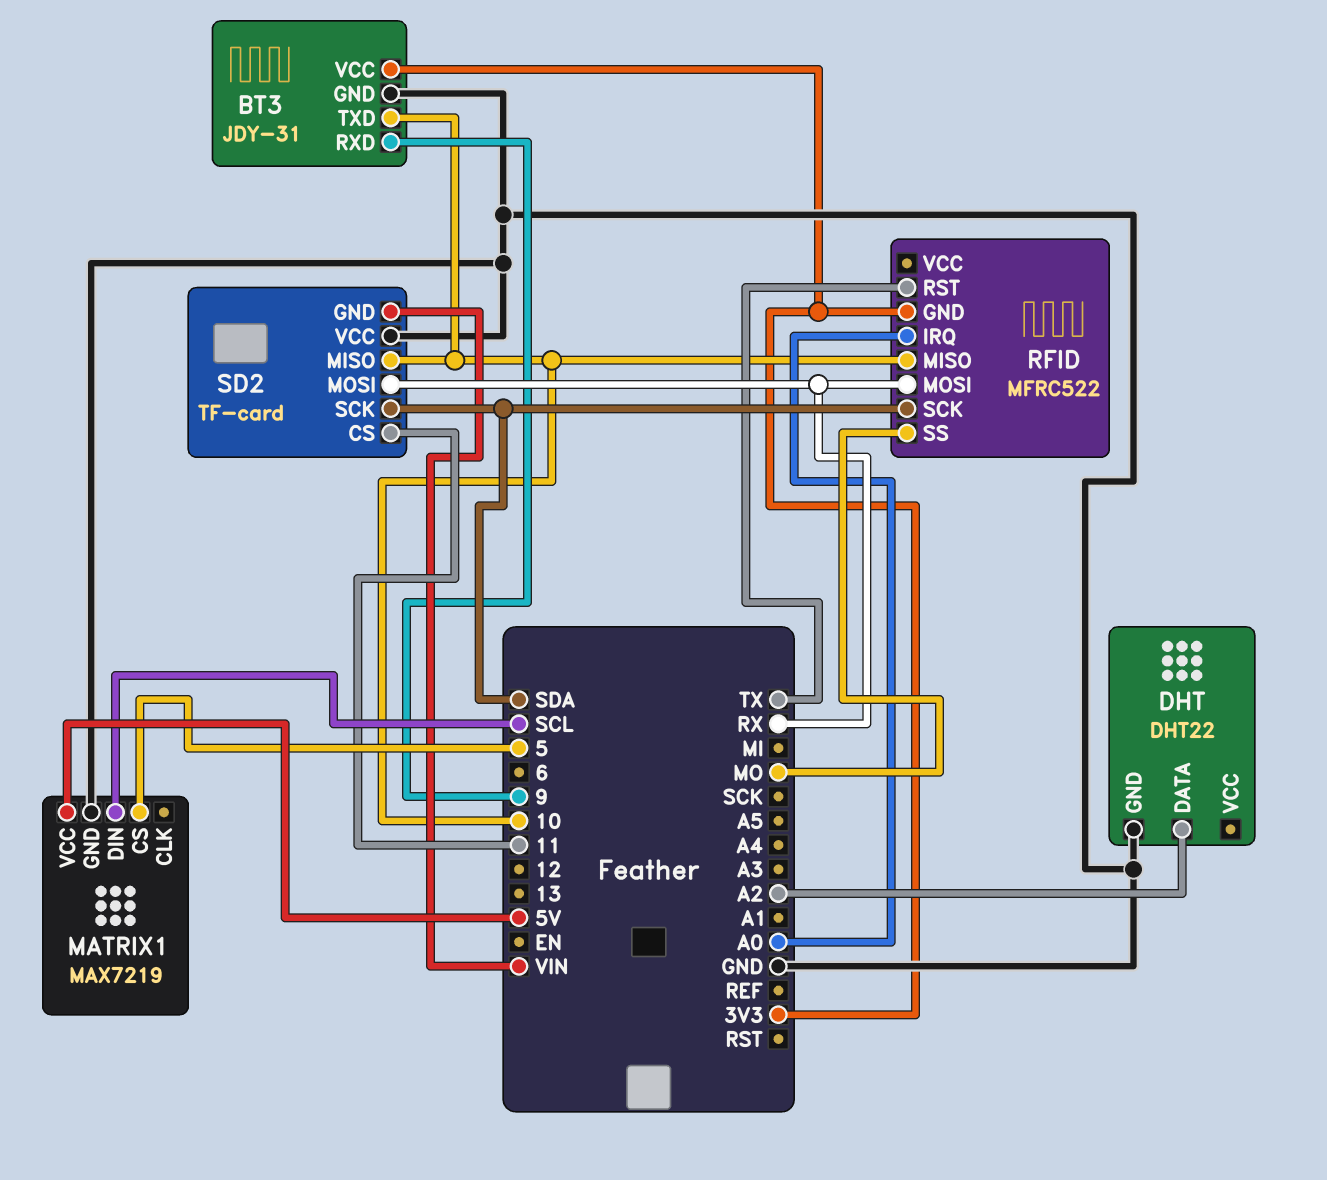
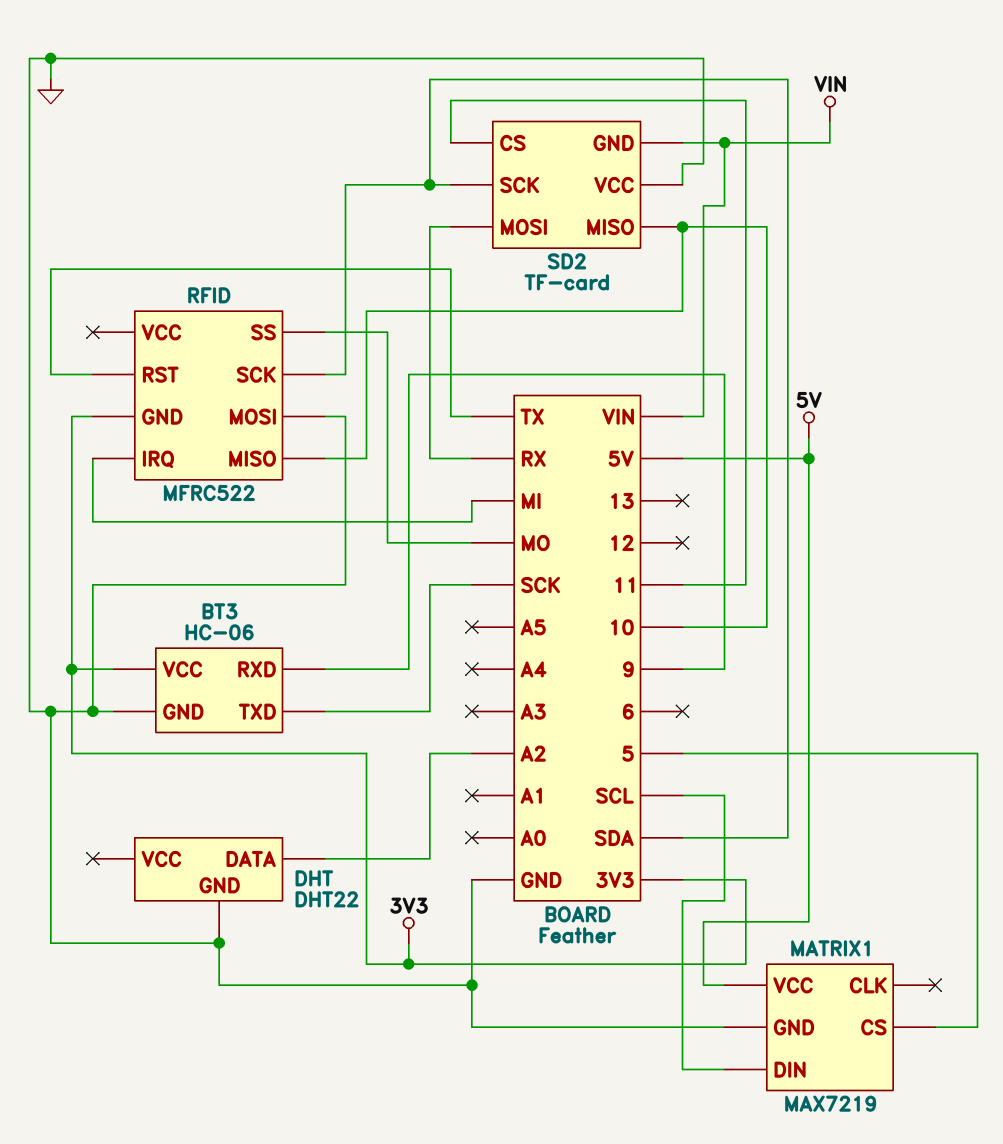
BT3: JDY-31 -> HC-06
BT3 pin TXD: 10 -> SCK
RFID pin IRQ: A0 -> MI
RFID pin MOSI: RX -> GND

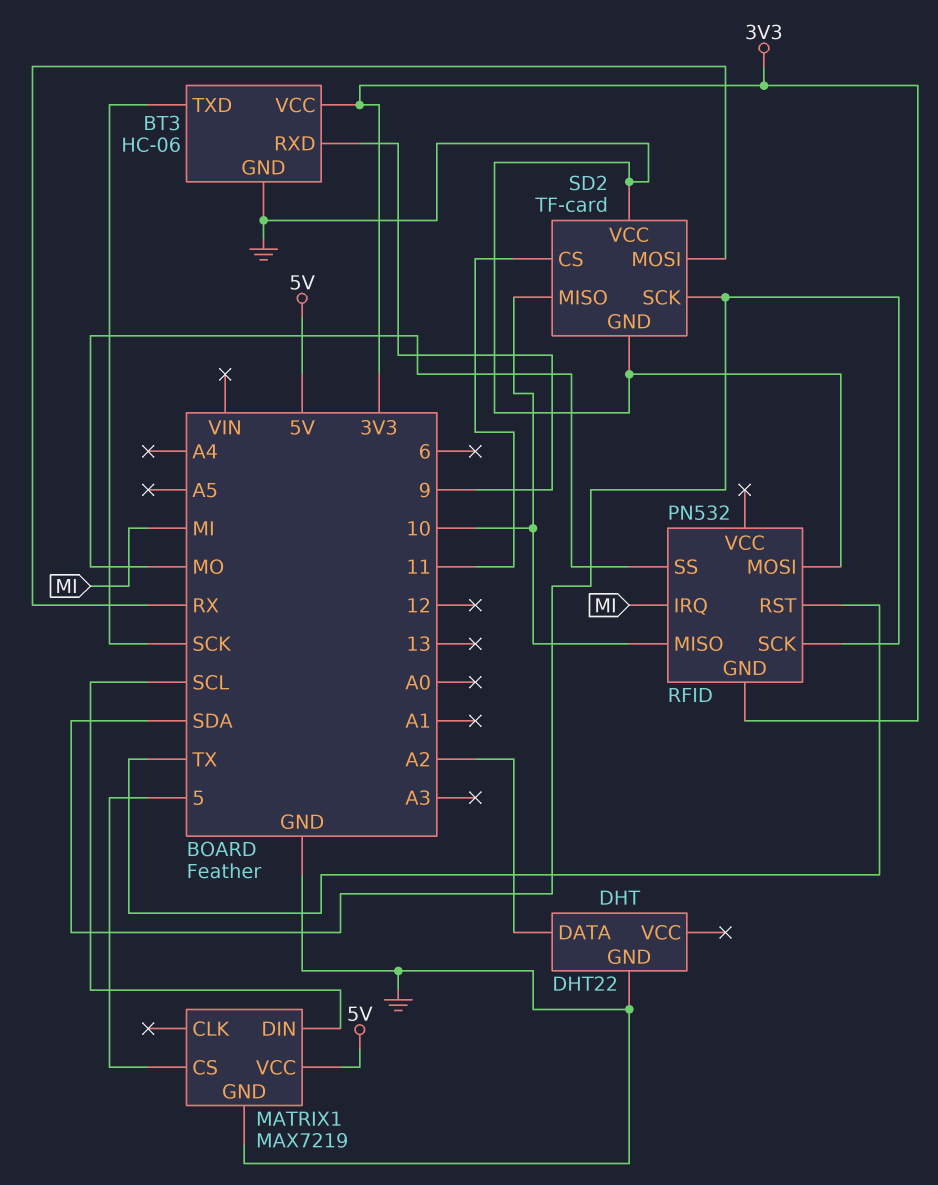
RFID: MFRC522 -> PN532
SD2 pin GND: VIN -> GND

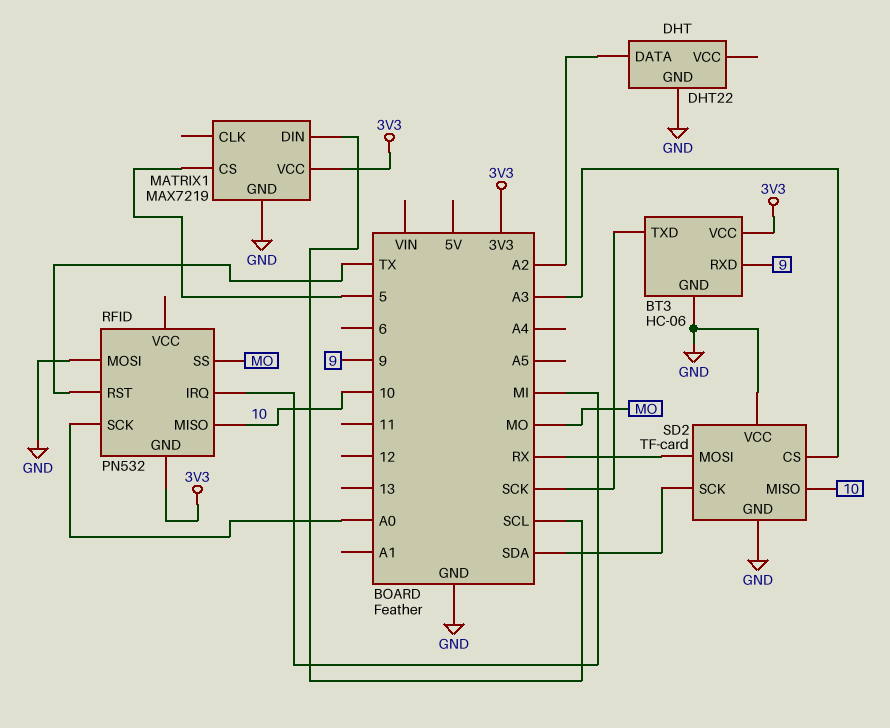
MATRIX1 pin VCC: 5V -> 3V3
RFID pin SCK: SDA -> A0
SD2 pin CS: 11 -> A3

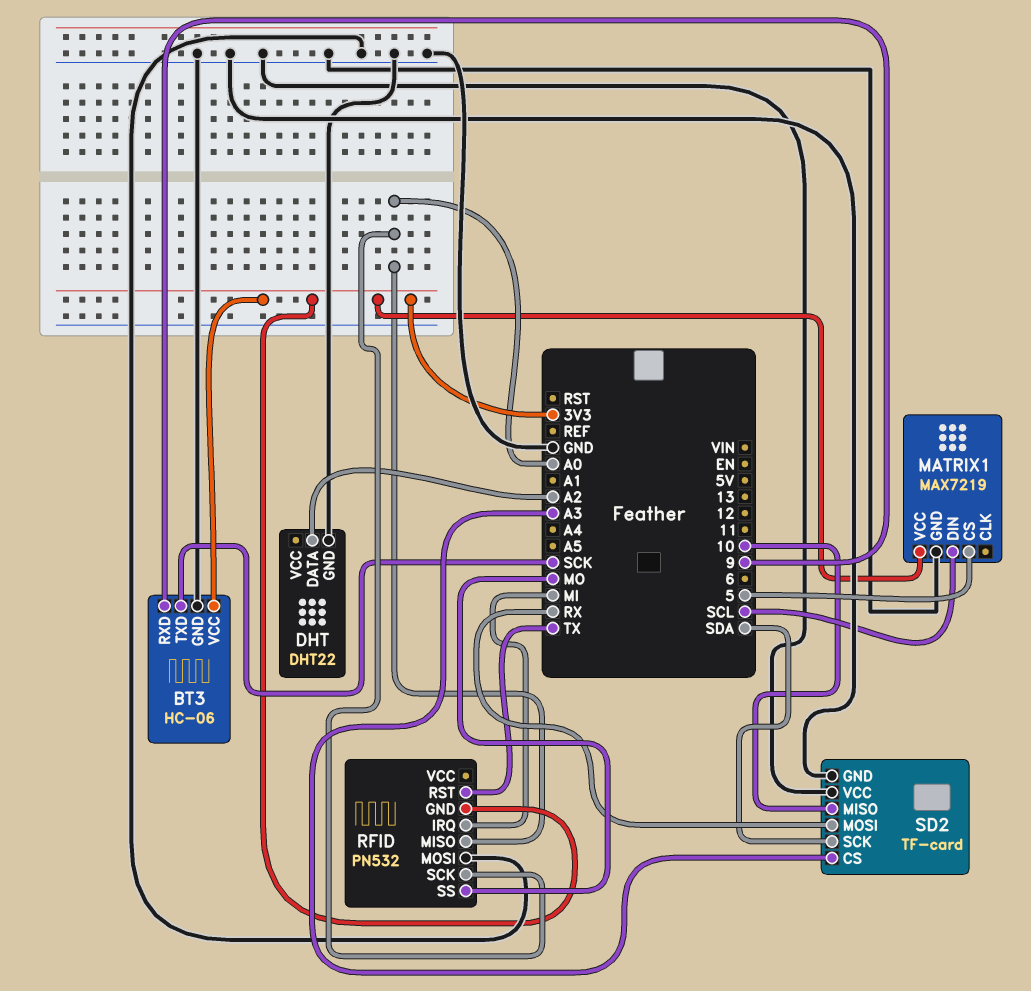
RFID pin MISO: 10 -> A0

